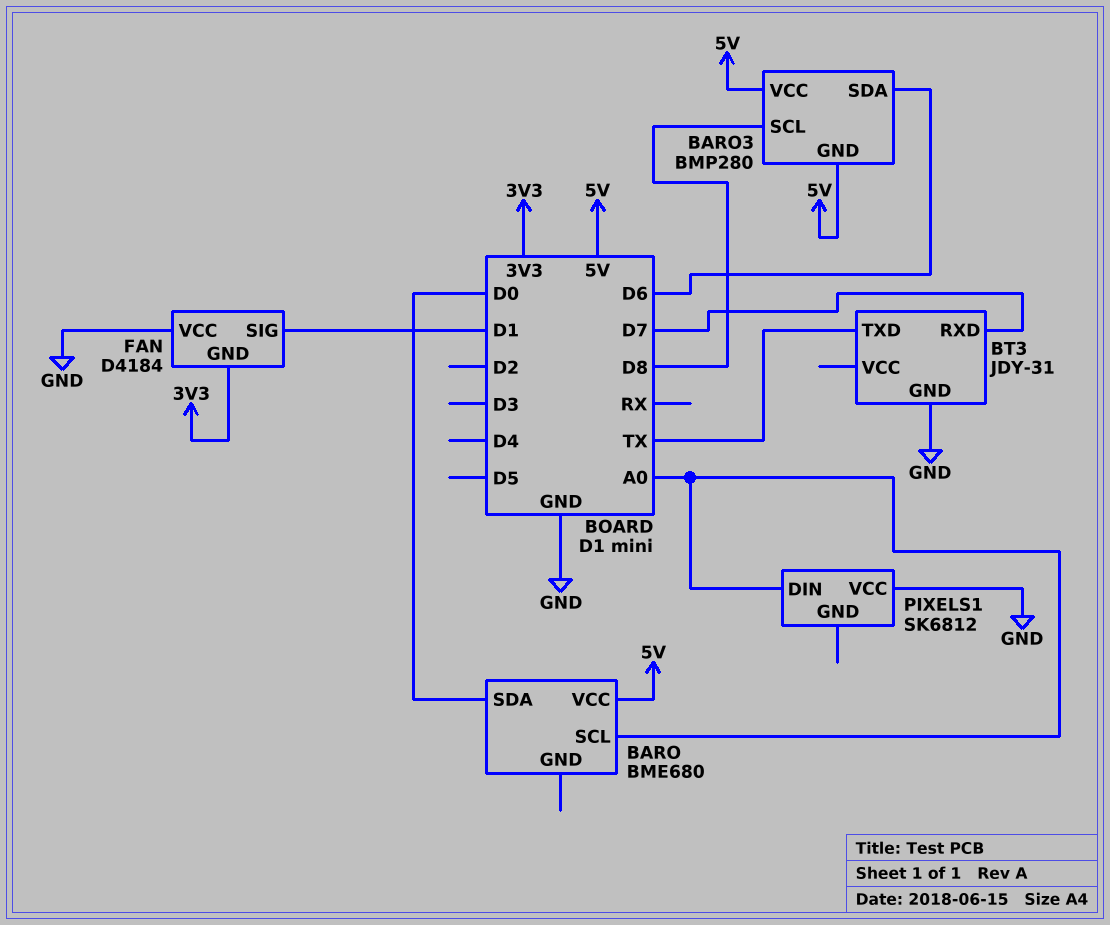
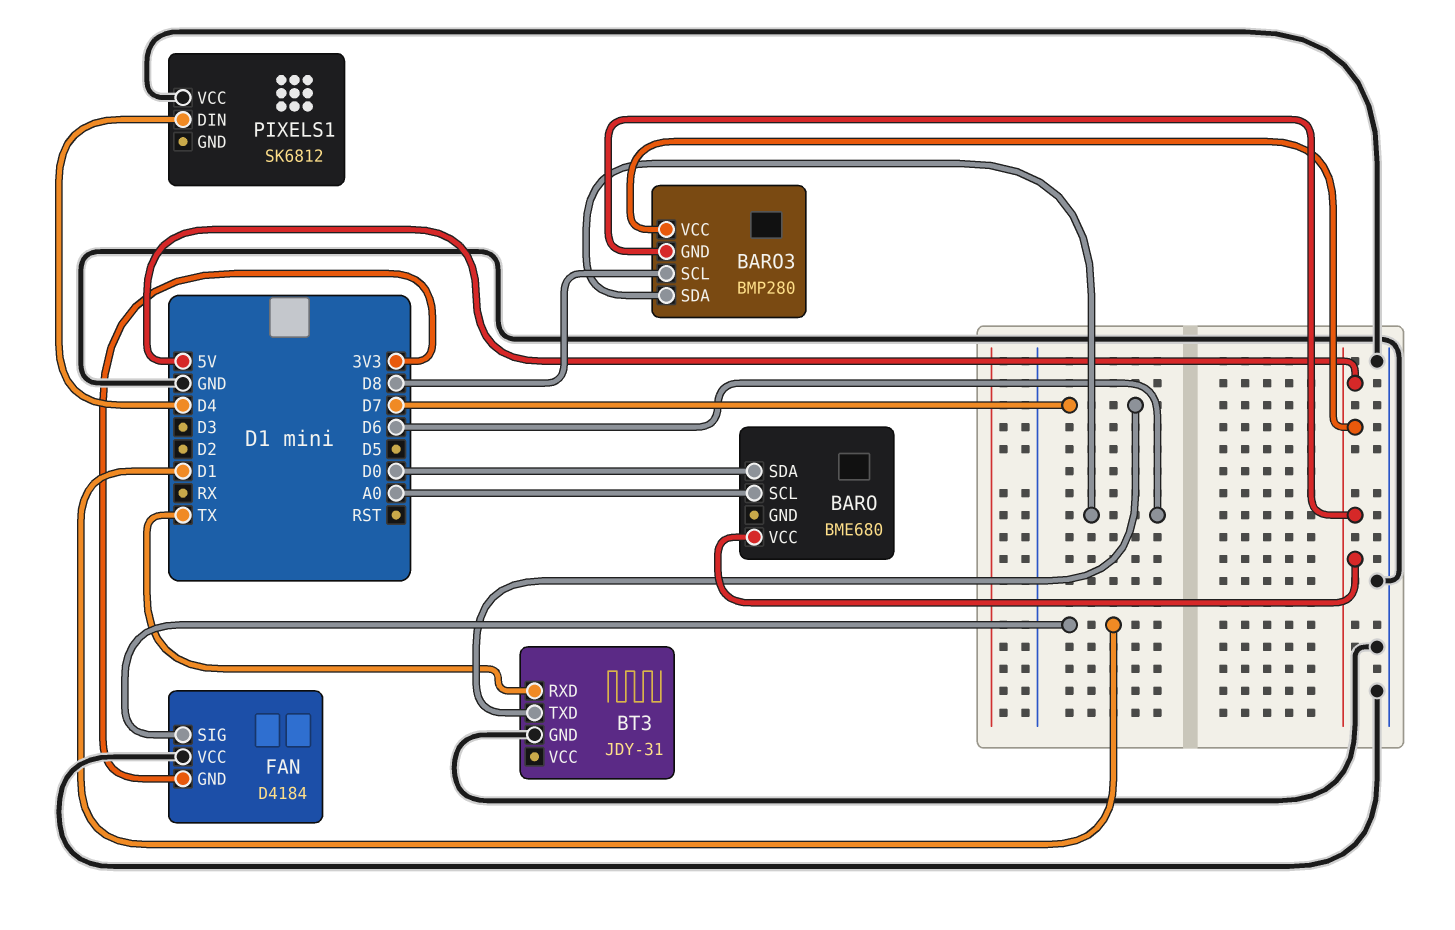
BT3 pin RXD: D7 -> TX
BT3 pin TXD: TX -> D7
PIXELS1 pin DIN: A0 -> D4

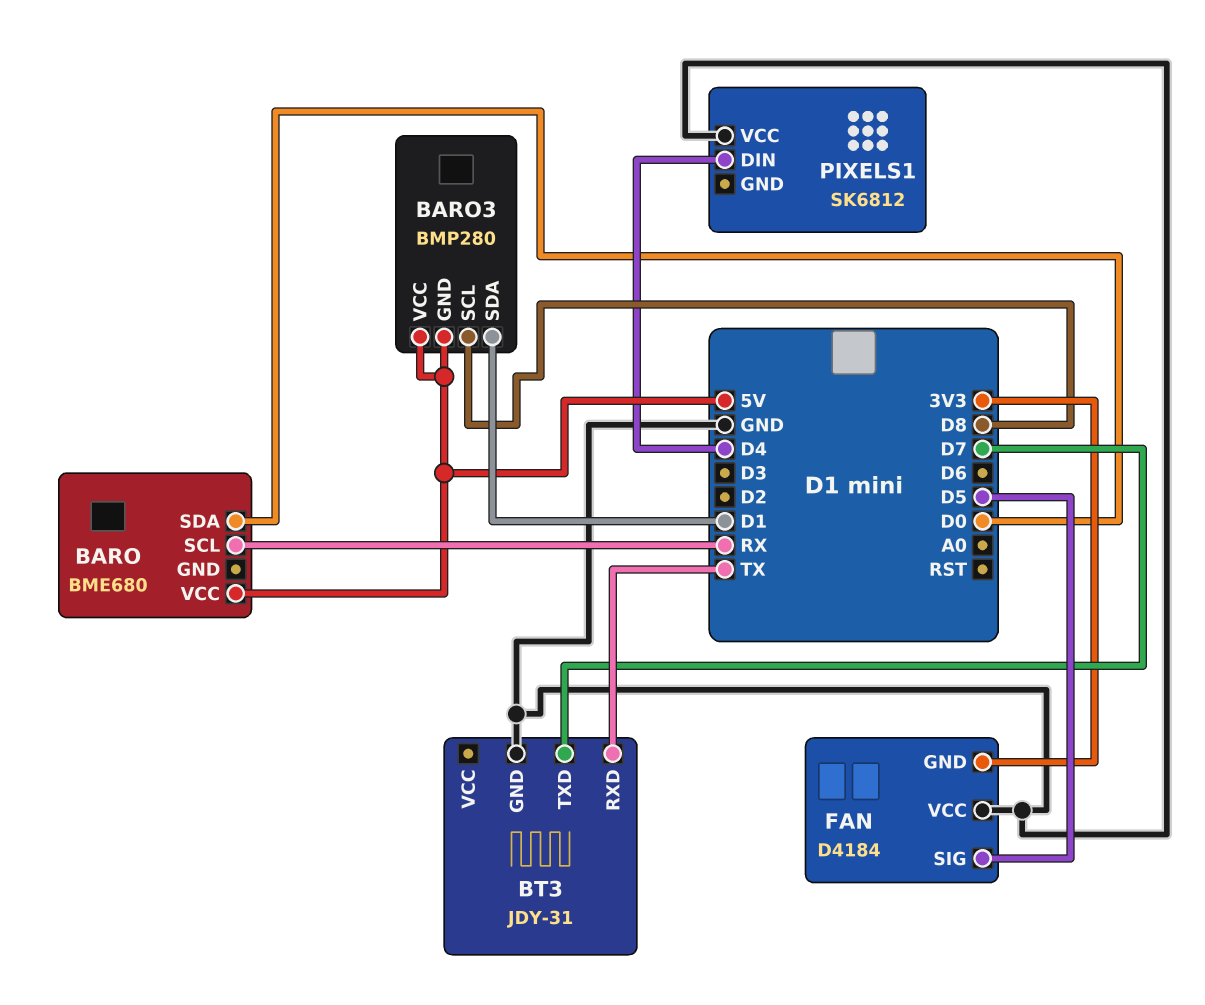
BARO pin SCL: A0 -> RX
BARO3 pin SDA: D6 -> D1
FAN pin SIG: D1 -> D5

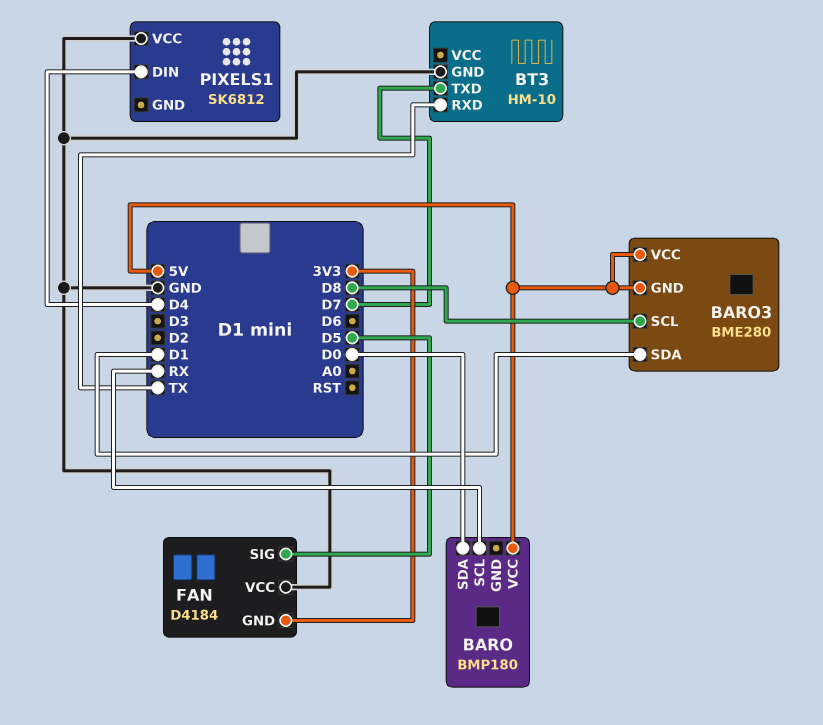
BARO: BME680 -> BMP180
BARO3: BMP280 -> BME280
BT3: JDY-31 -> HM-10

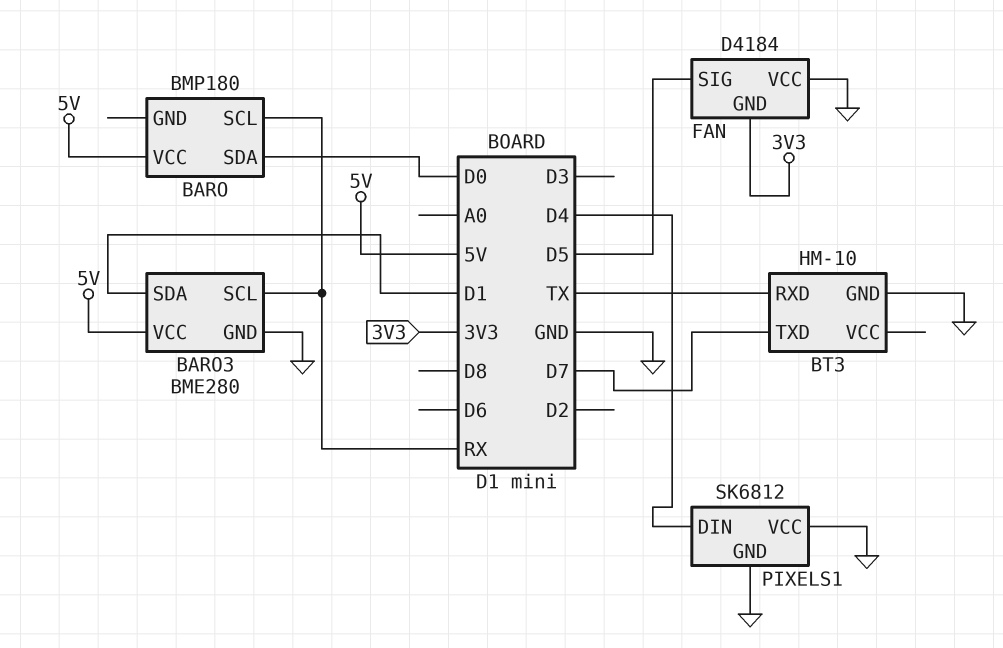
BARO3 pin GND: 5V -> GND
BARO3 pin SCL: D8 -> RX
PIXELS1 pin GND: none -> GND

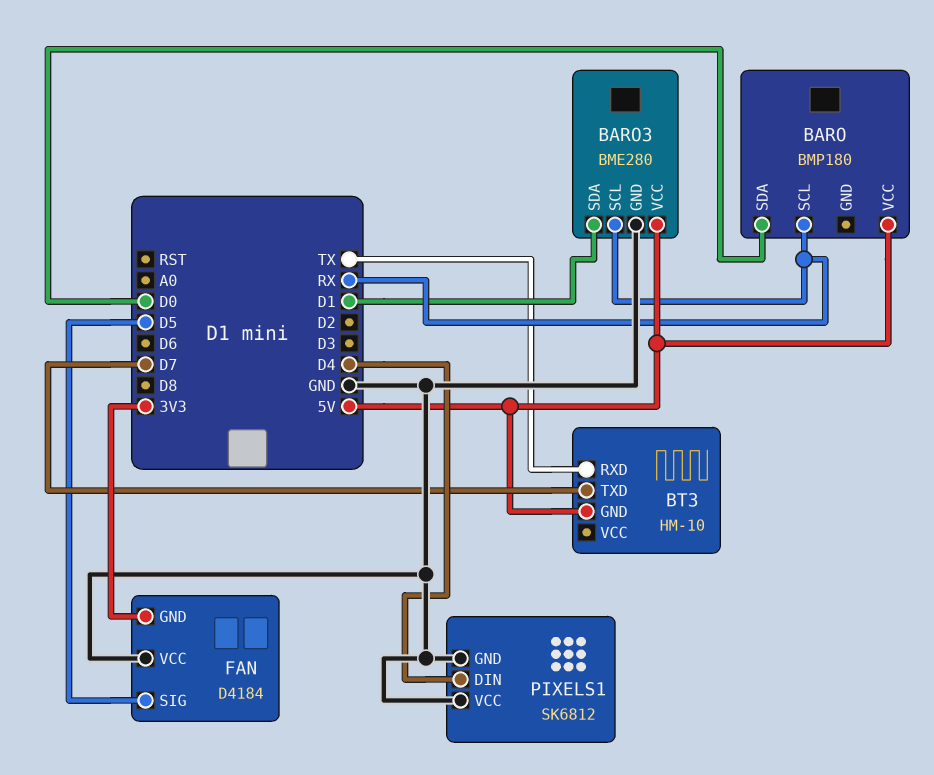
BT3 pin GND: GND -> 5V

